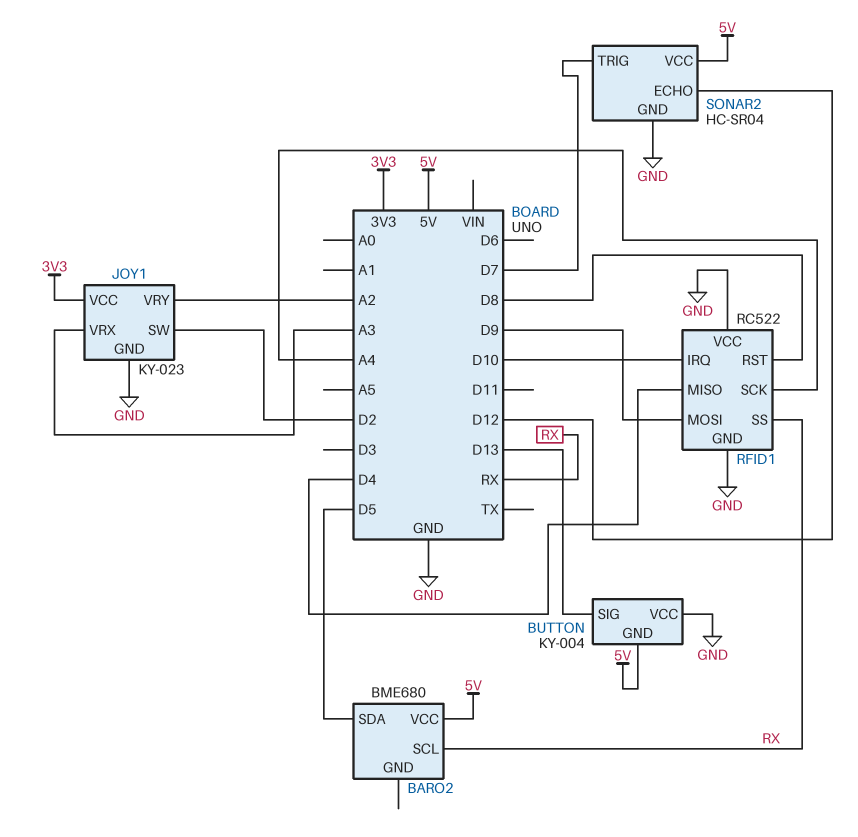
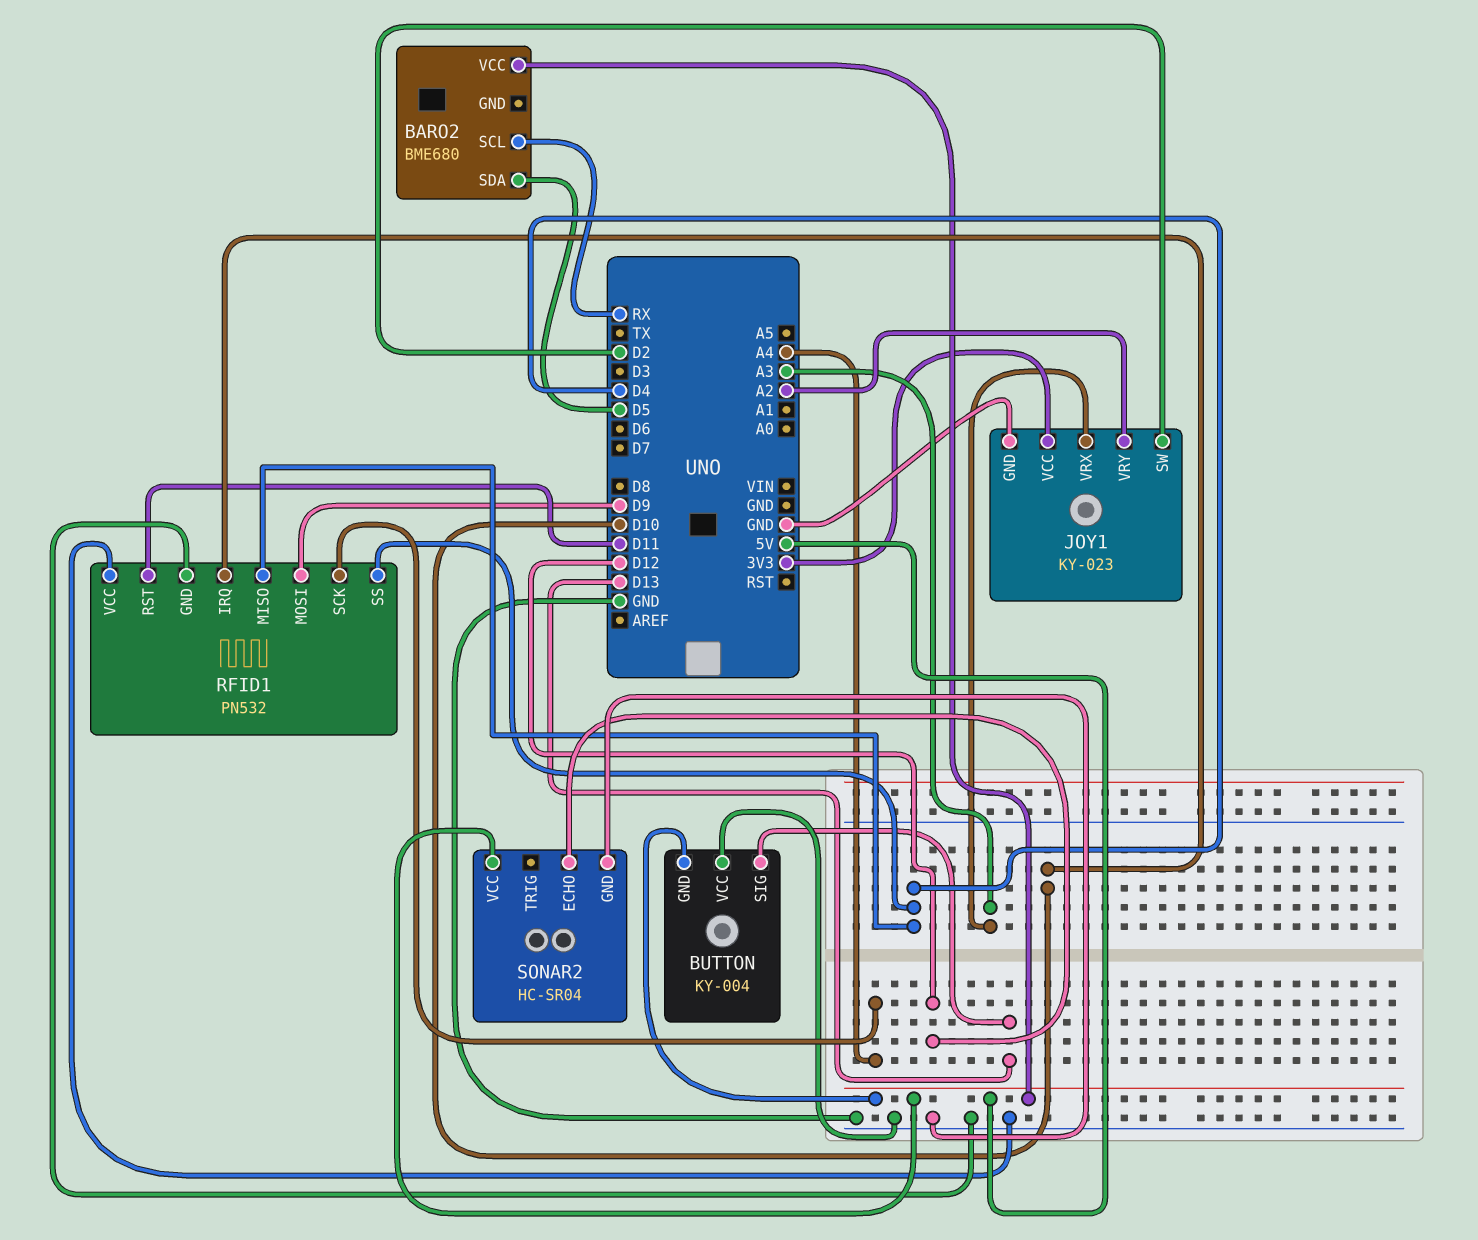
RFID1: RC522 -> PN532
RFID1 pin RST: D8 -> D11
RFID1 pin SS: RX -> D4
SONAR2 pin TRIG: D7 -> none

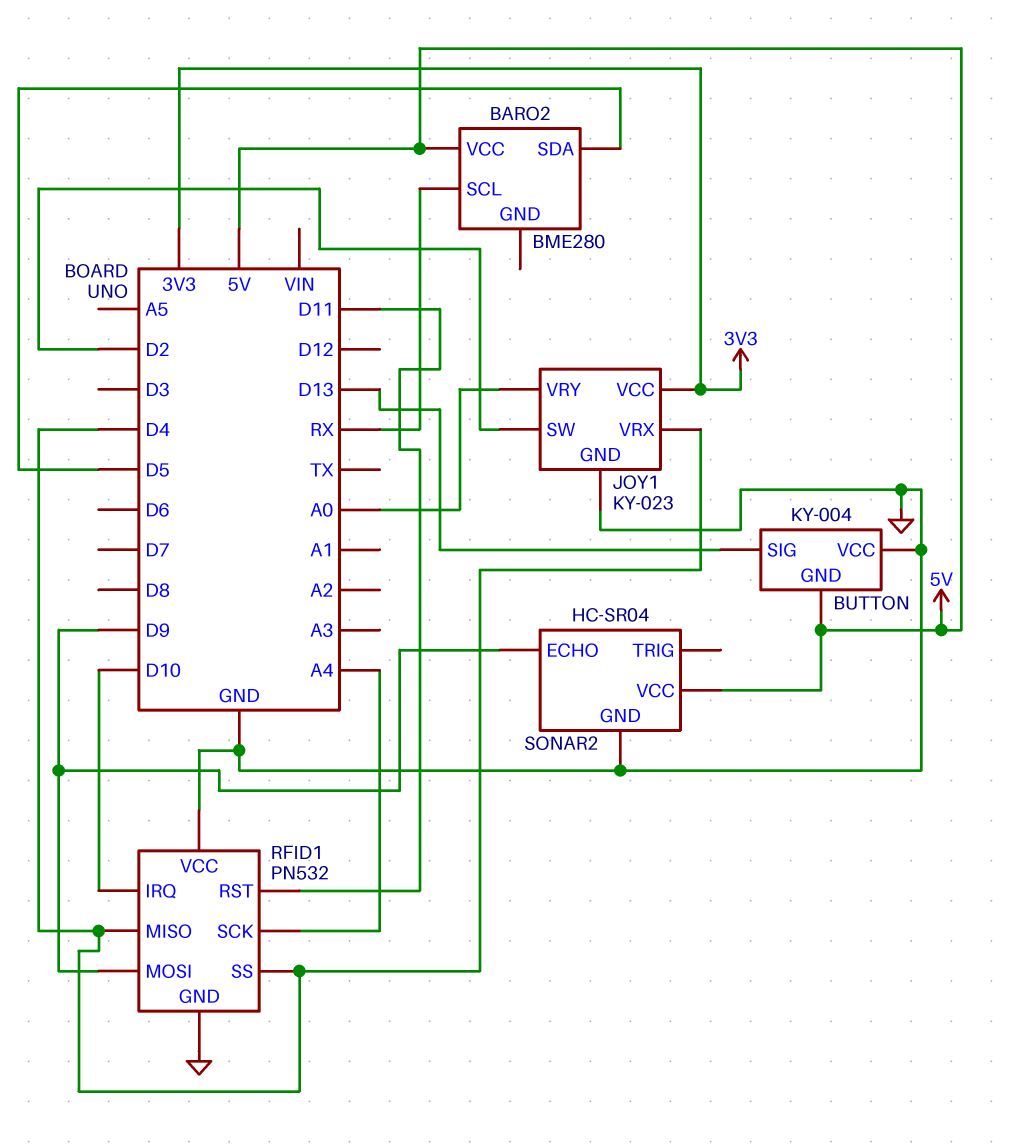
BARO2: BME680 -> BME280
JOY1 pin VRX: A3 -> D4
JOY1 pin VRY: A2 -> A0
SONAR2 pin ECHO: D12 -> D9

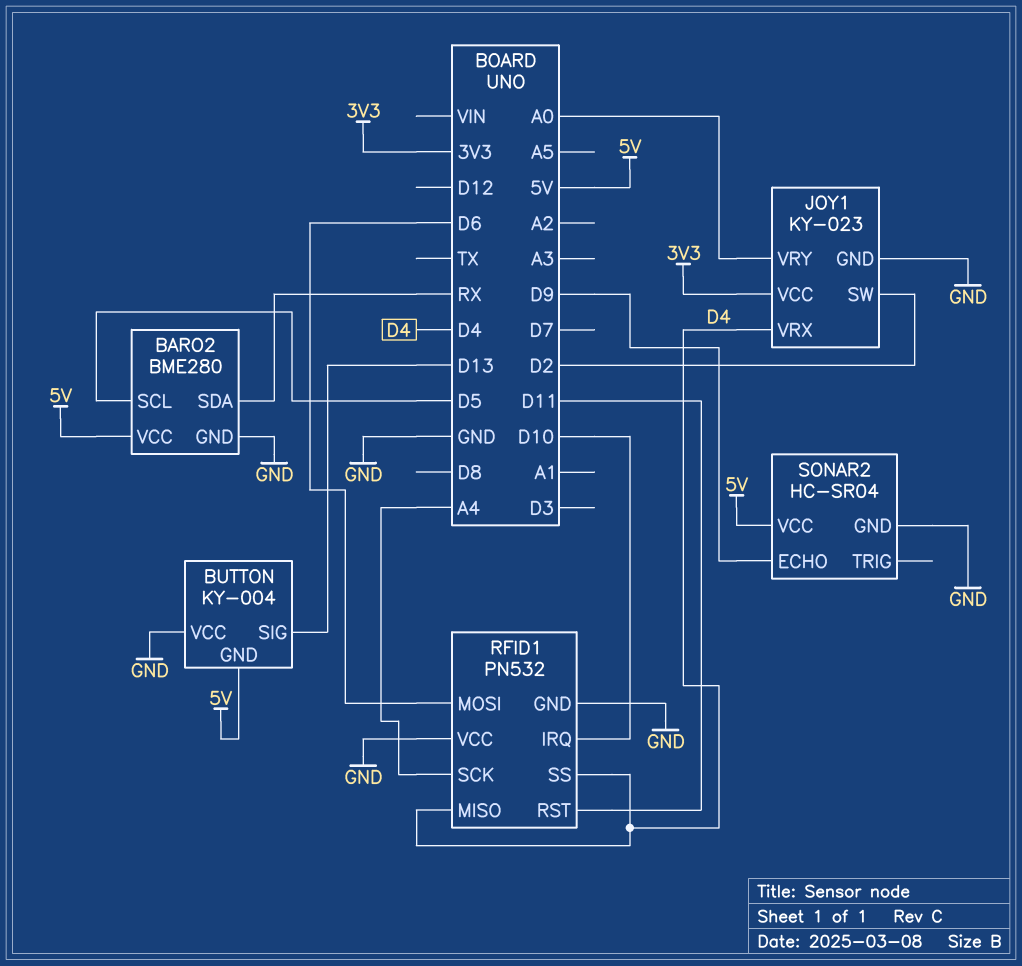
BARO2 pin GND: none -> GND
BARO2 pin SCL: RX -> D5
BARO2 pin SDA: D5 -> RX
RFID1 pin MOSI: D9 -> D6

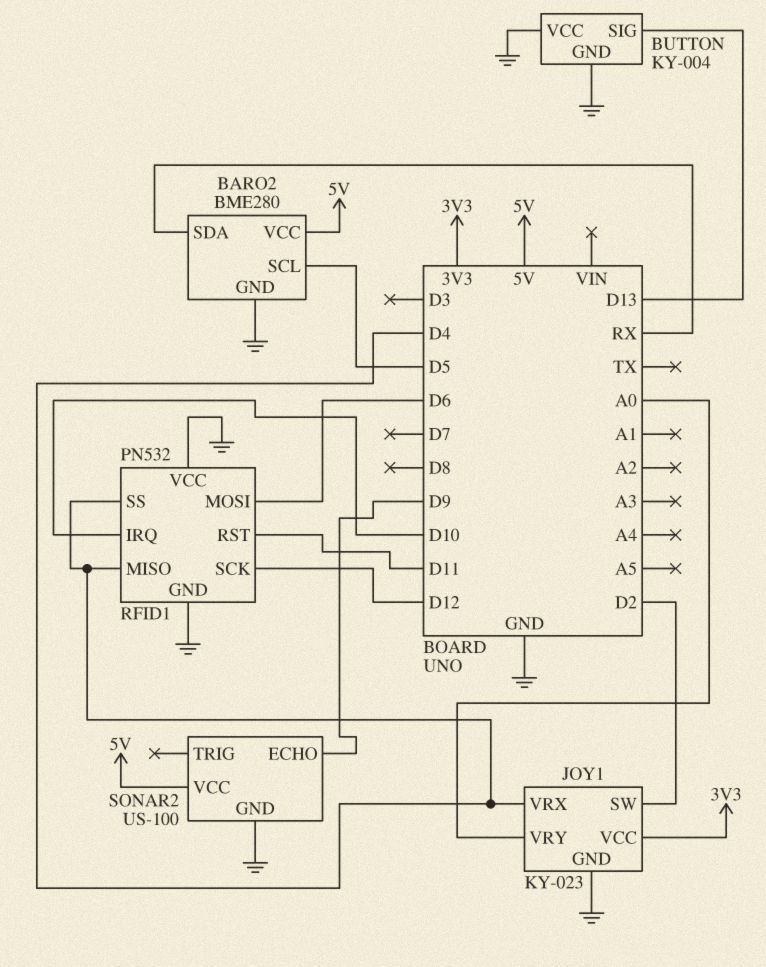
BUTTON pin GND: 5V -> GND
RFID1 pin SCK: A4 -> D12
SONAR2: HC-SR04 -> US-100

